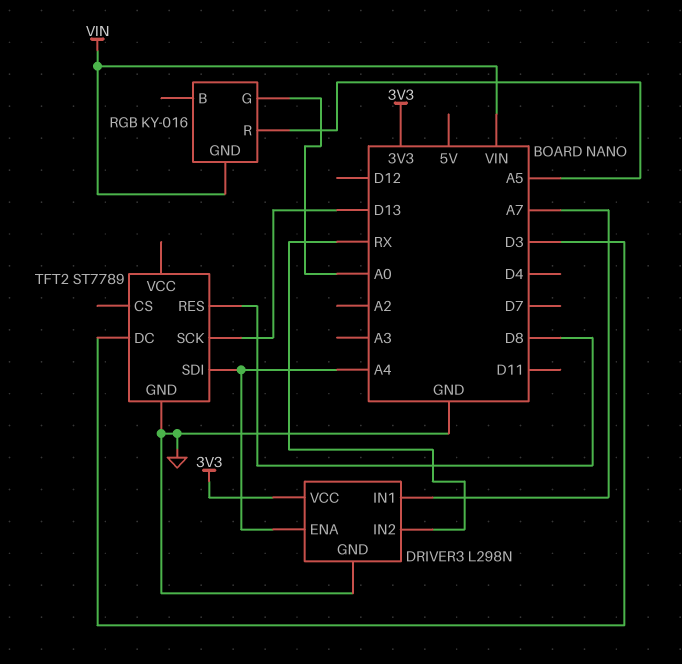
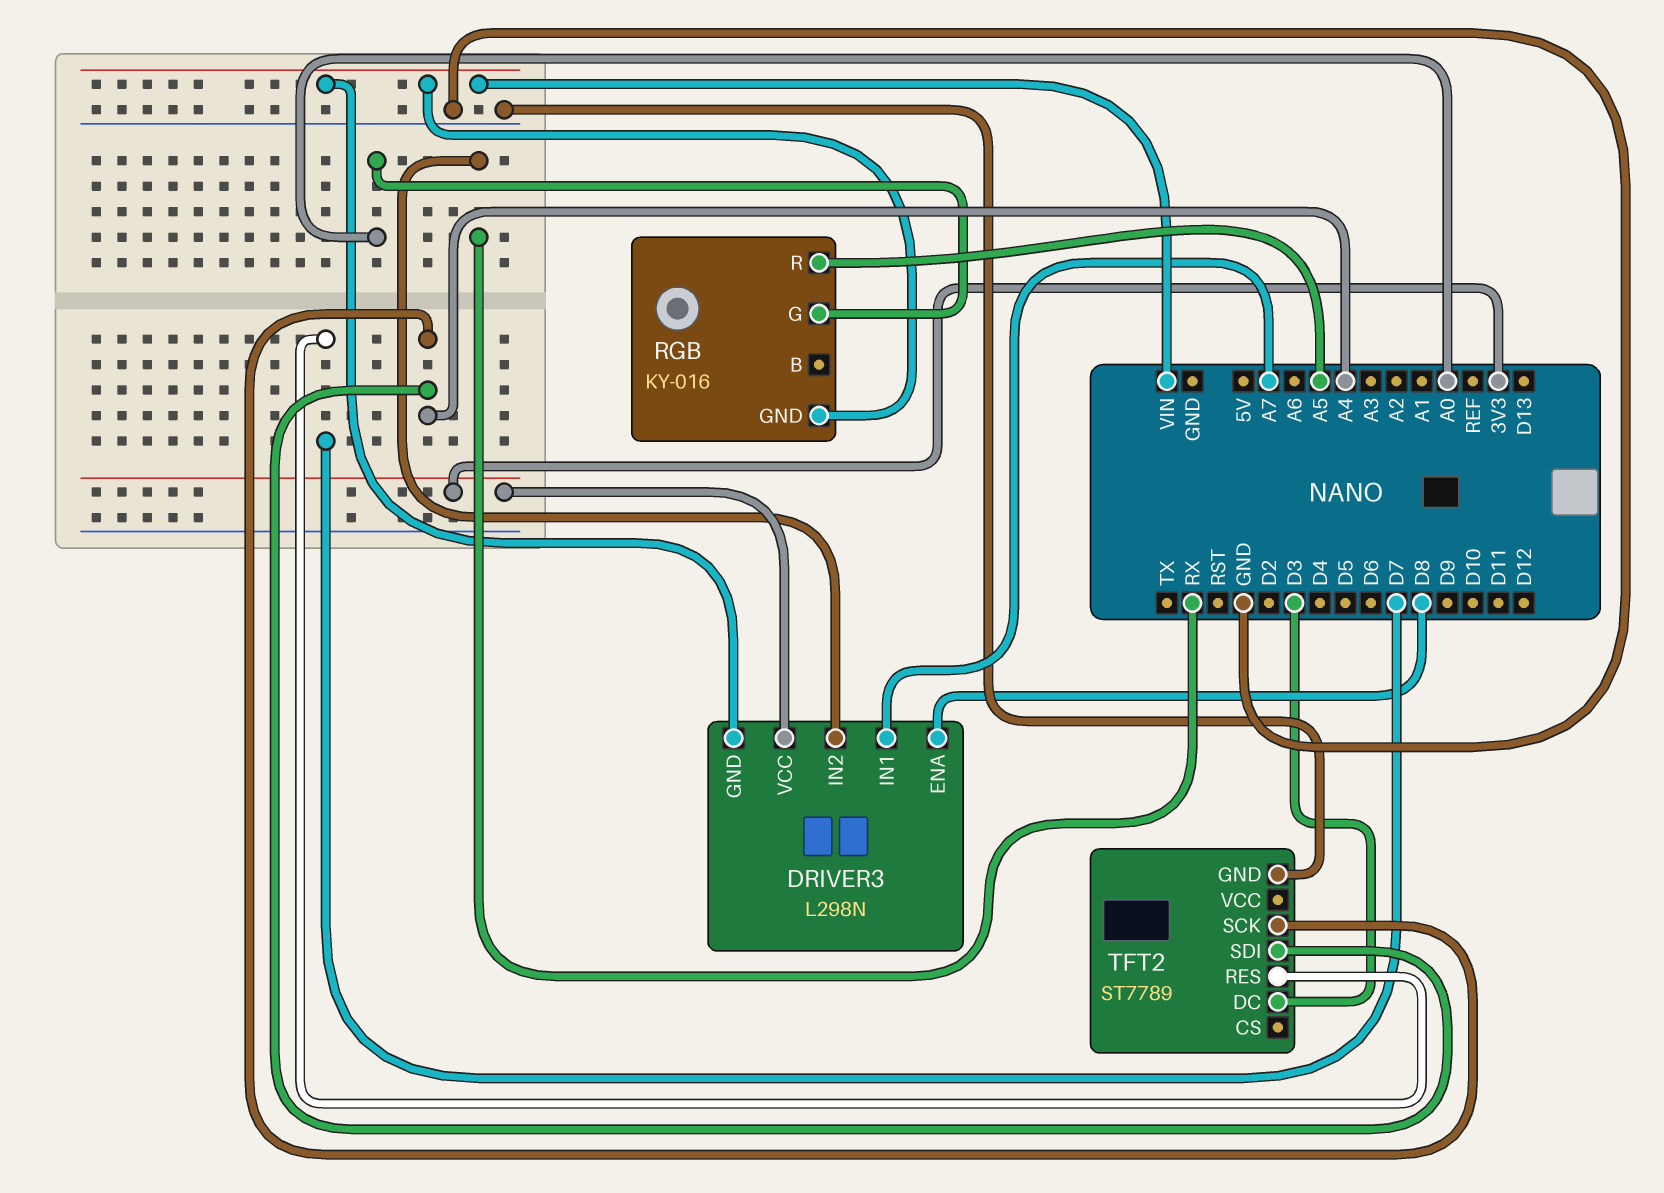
DRIVER3 pin ENA: A4 -> D8
DRIVER3 pin GND: GND -> VIN
TFT2 pin RES: D8 -> D7
TFT2 pin SCK: D13 -> A4

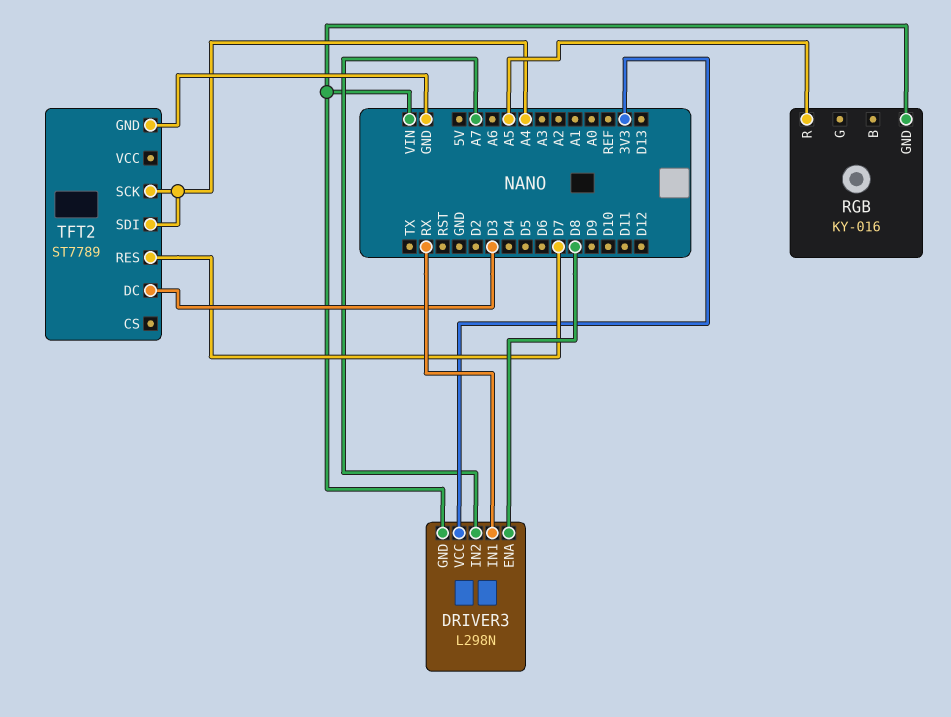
DRIVER3 pin IN1: A7 -> RX
DRIVER3 pin IN2: RX -> A7
RGB pin G: A0 -> none

